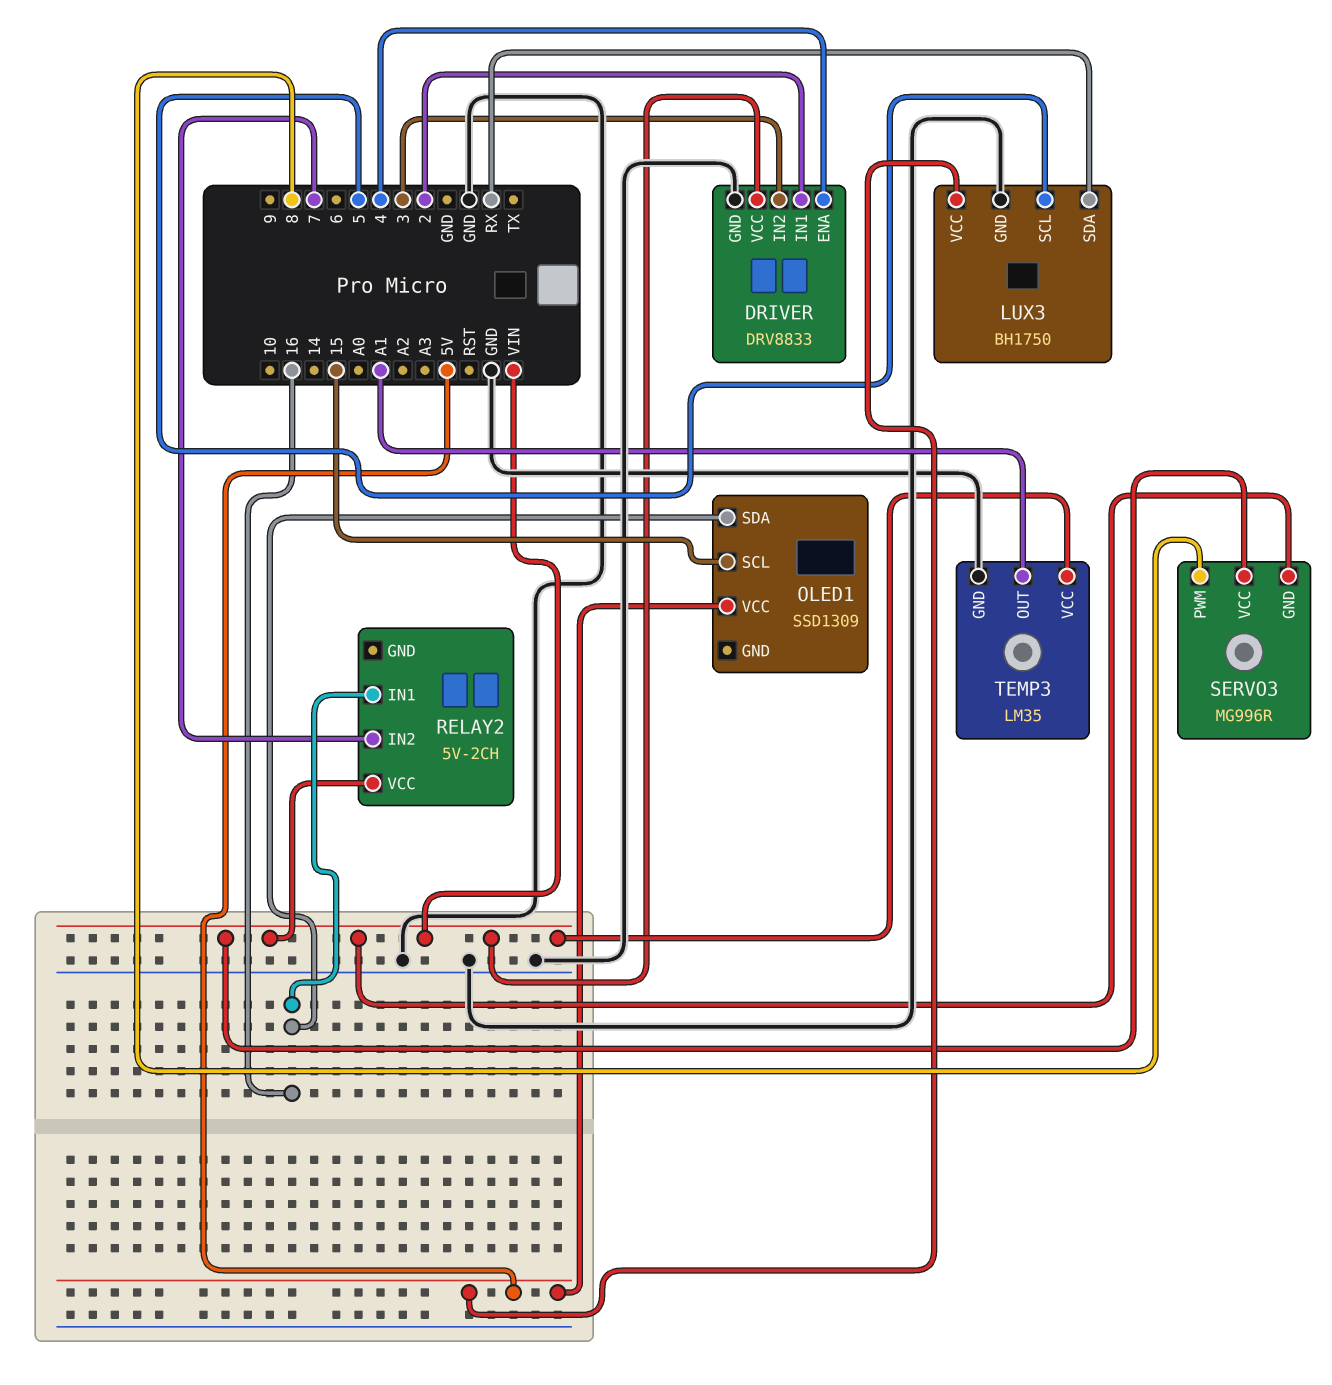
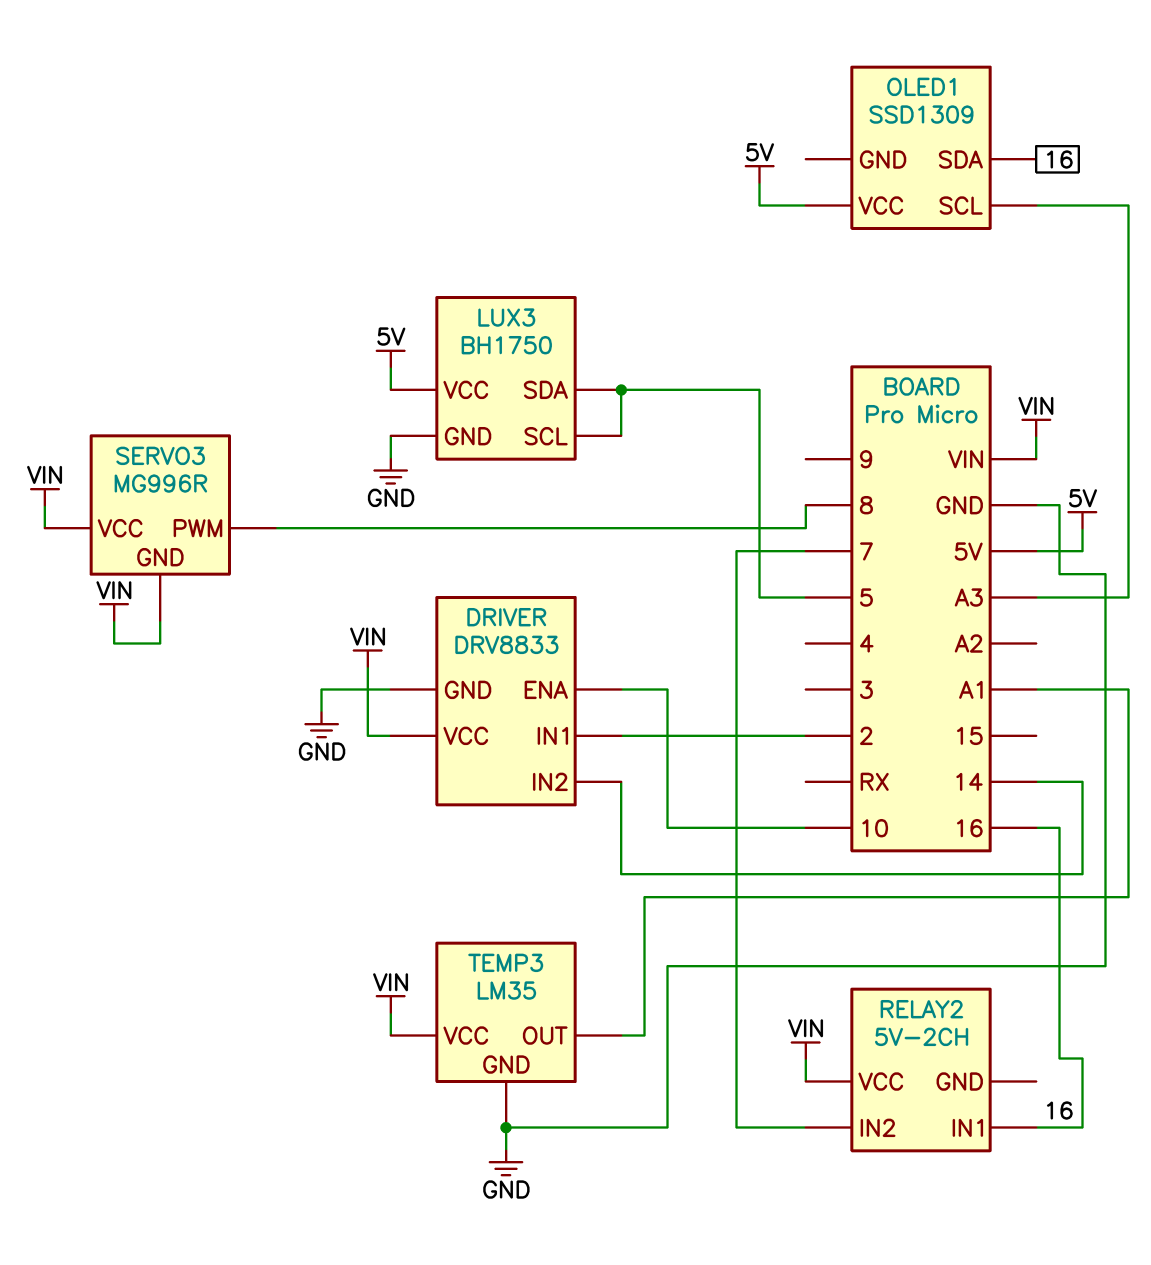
DRIVER pin ENA: 4 -> 10
DRIVER pin IN2: 3 -> 14
LUX3 pin SDA: RX -> 5
OLED1 pin SCL: 15 -> A3

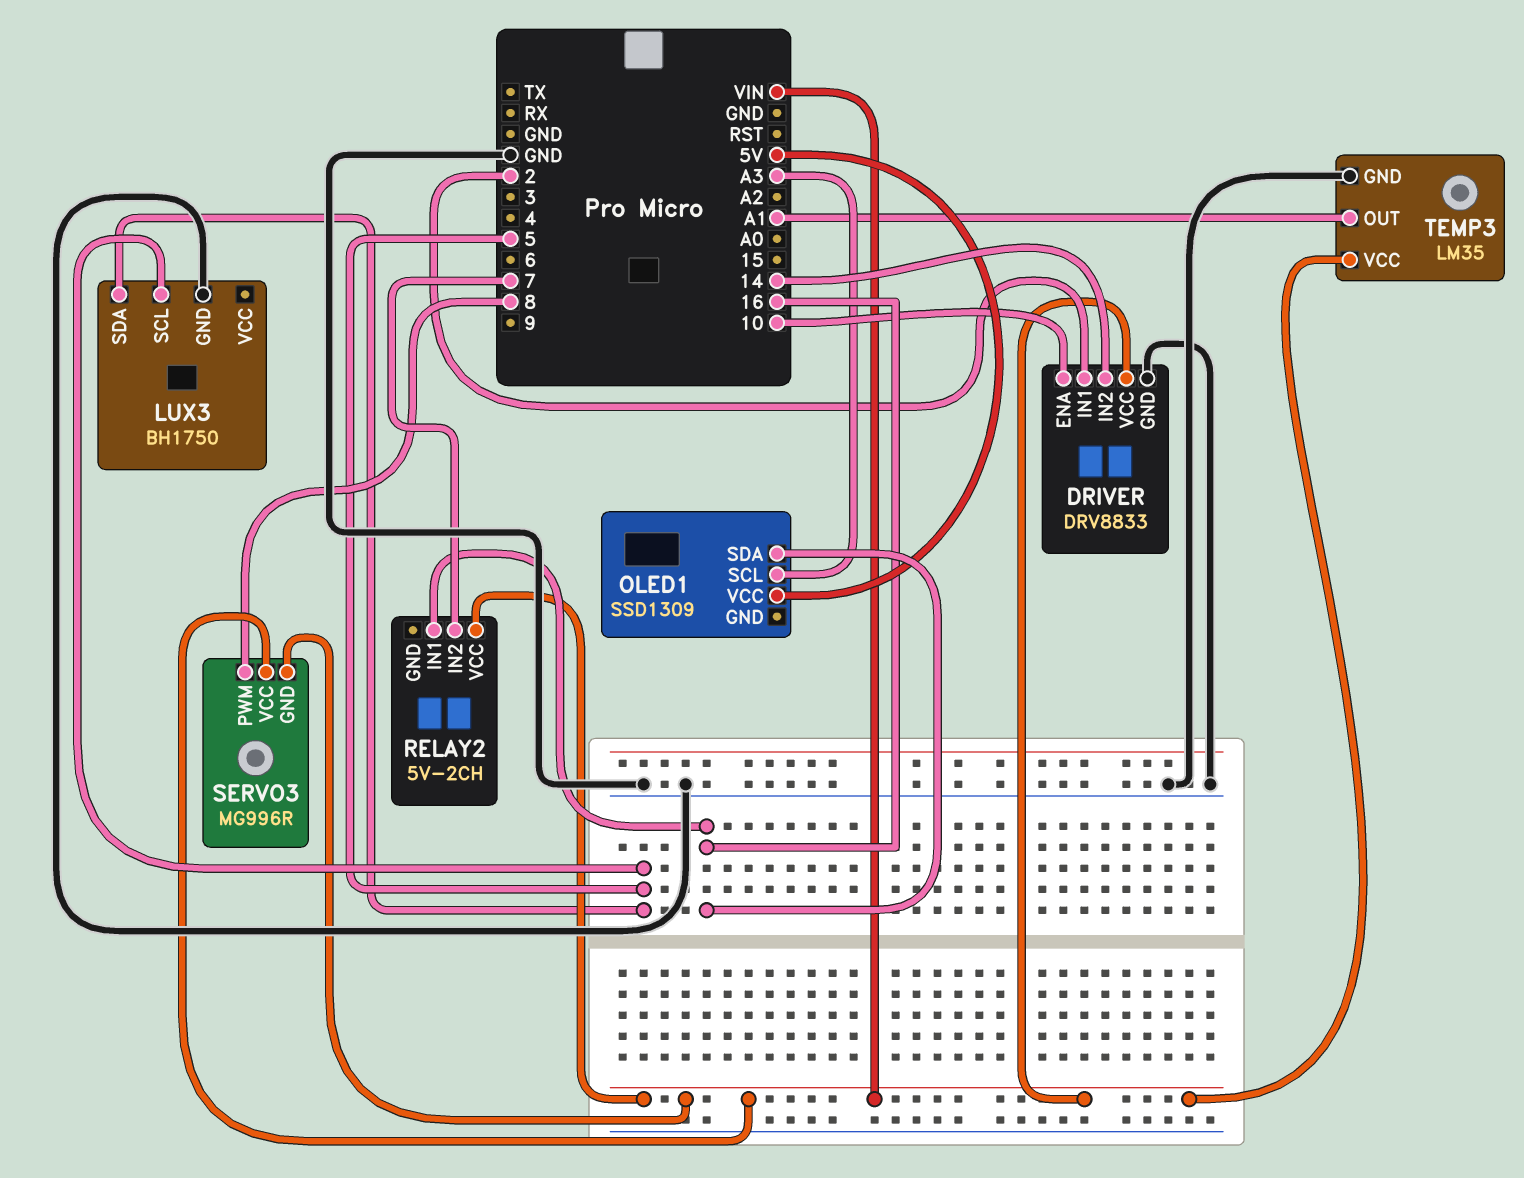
LUX3 pin VCC: 5V -> none

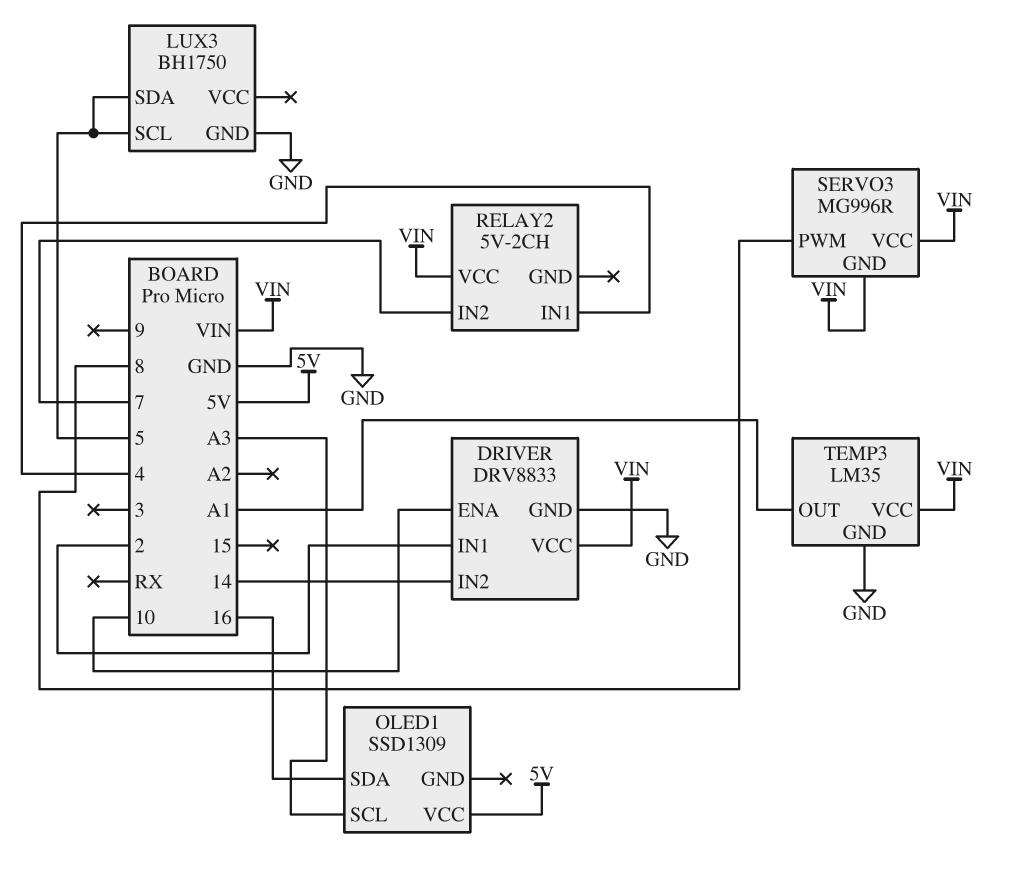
RELAY2 pin IN1: 16 -> 4

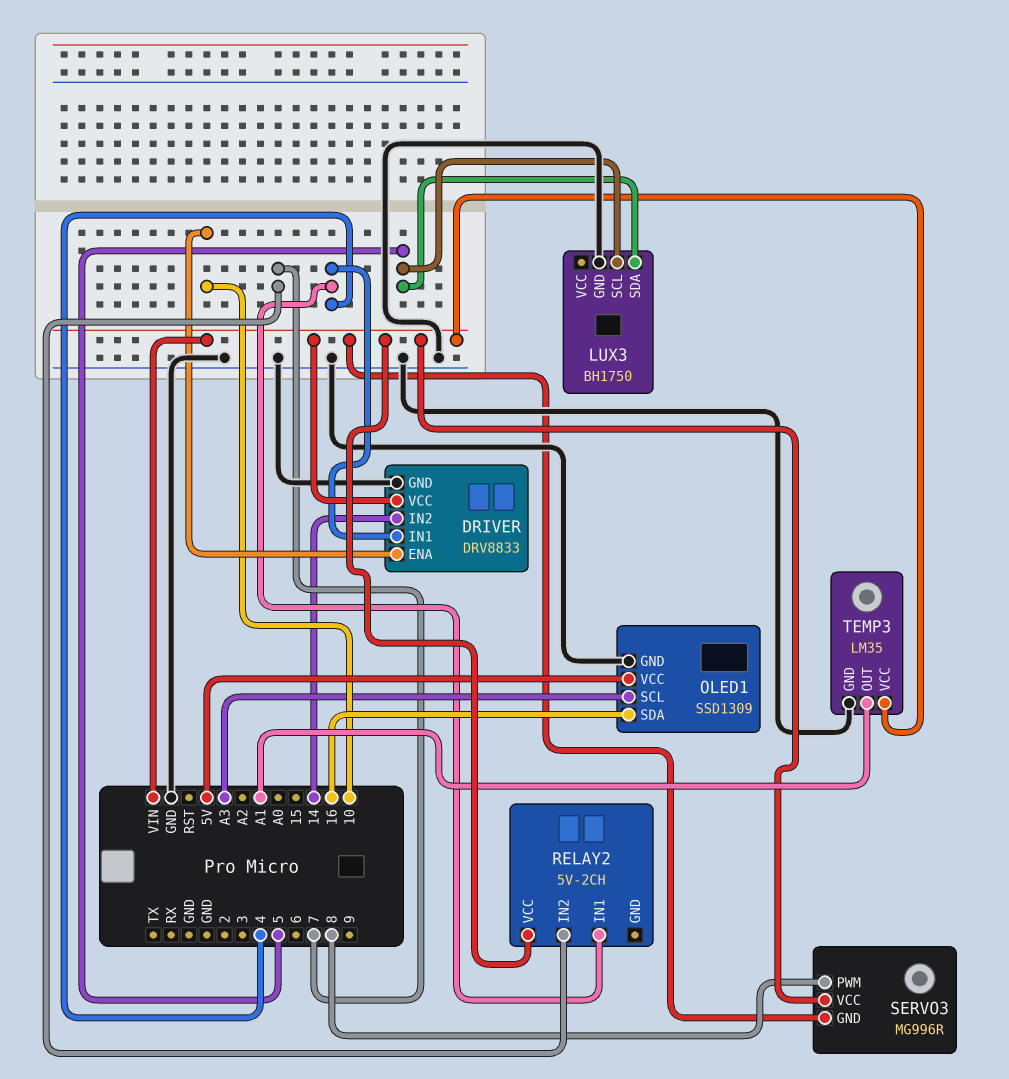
DRIVER pin IN1: 2 -> 4
OLED1 pin GND: none -> GND

